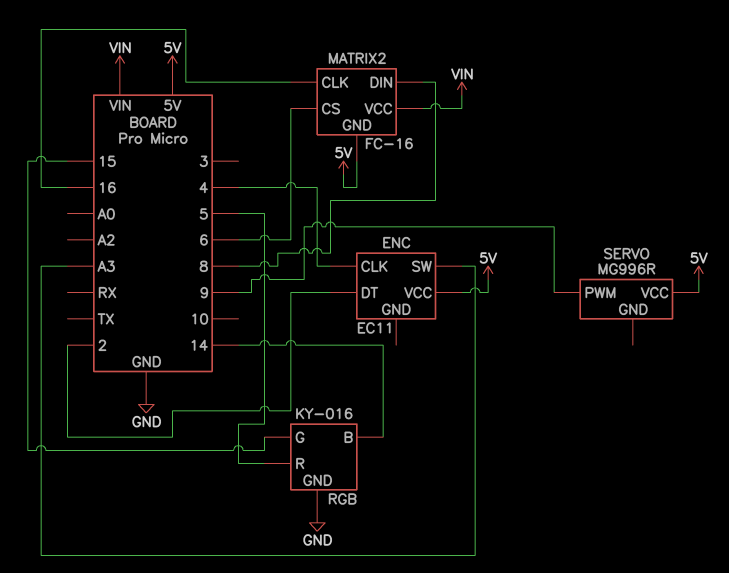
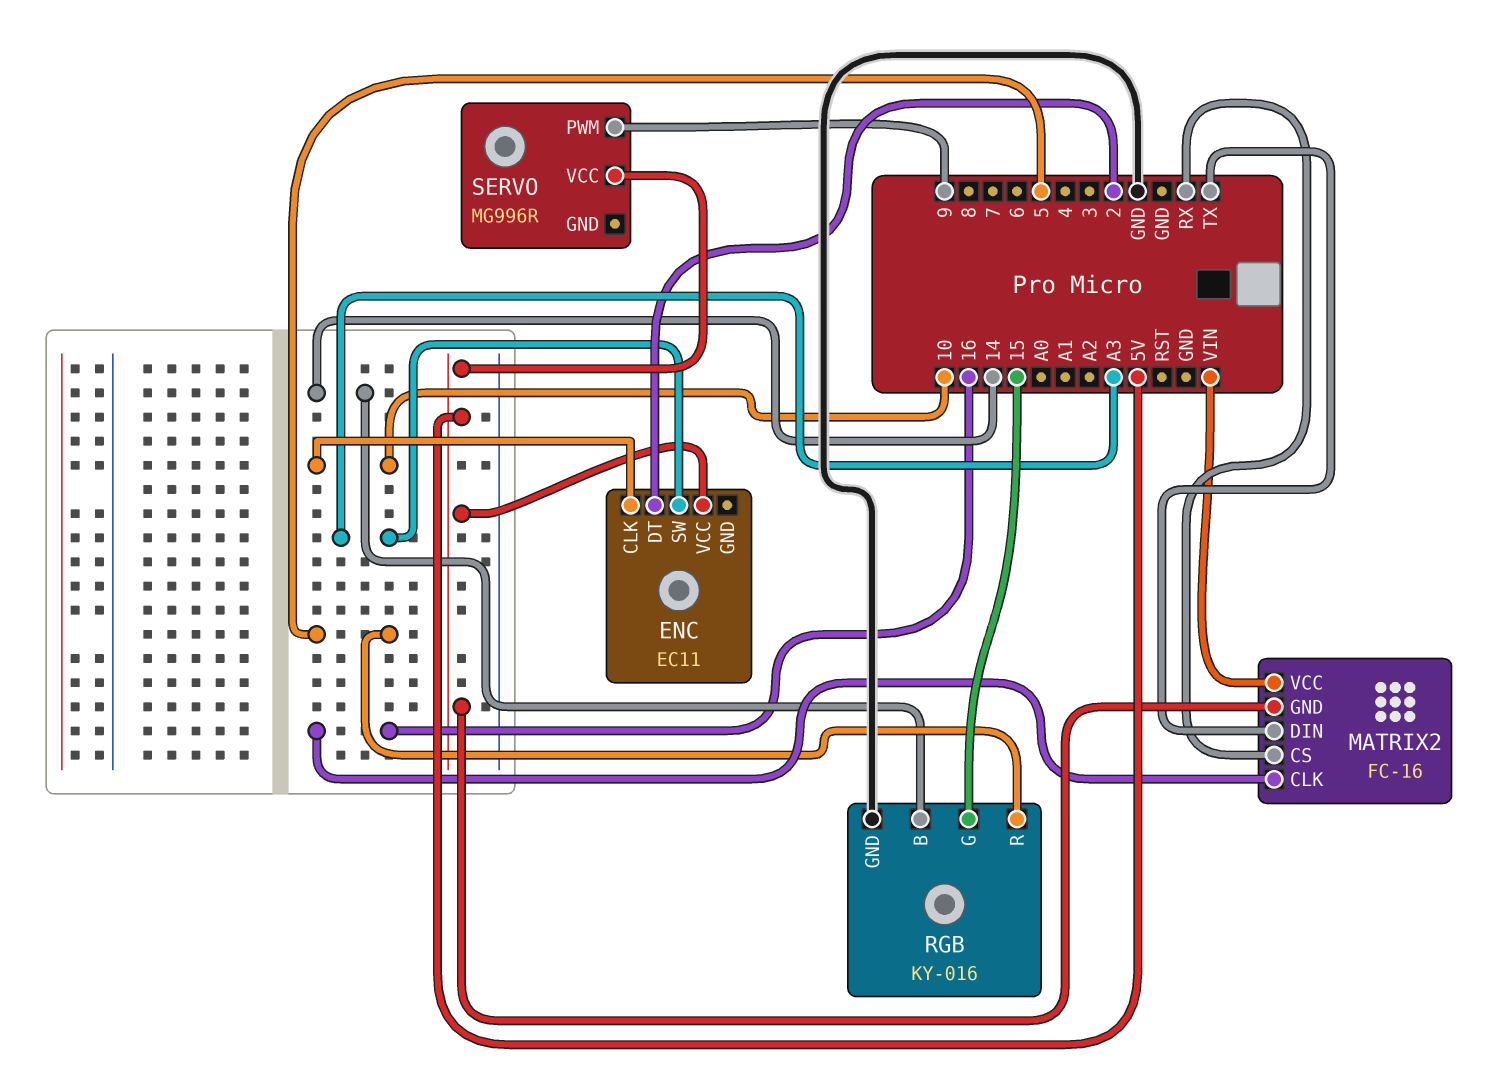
ENC pin CLK: 4 -> 10
MATRIX2 pin CS: 6 -> RX
MATRIX2 pin DIN: 8 -> TX

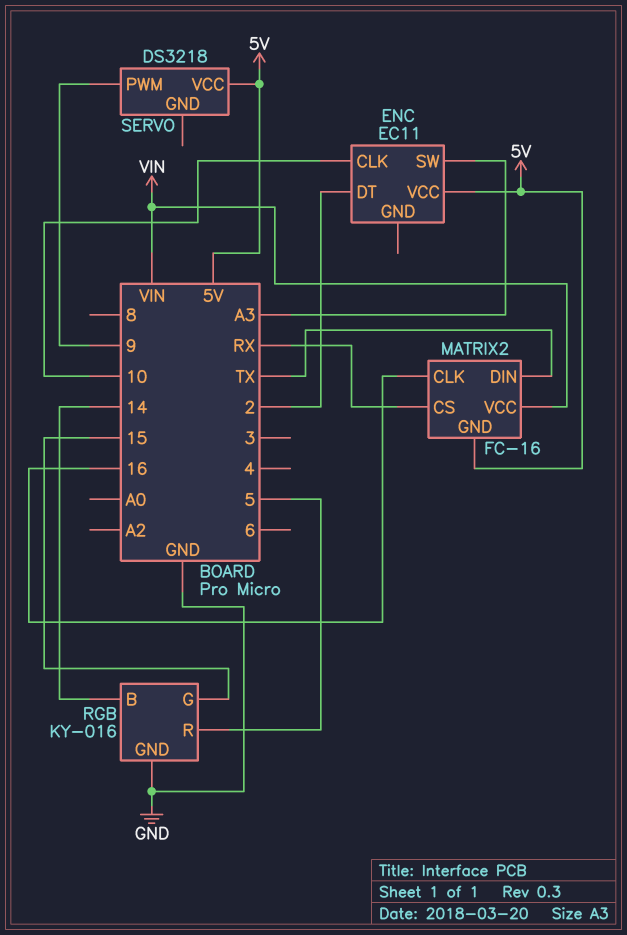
SERVO: MG996R -> DS3218

